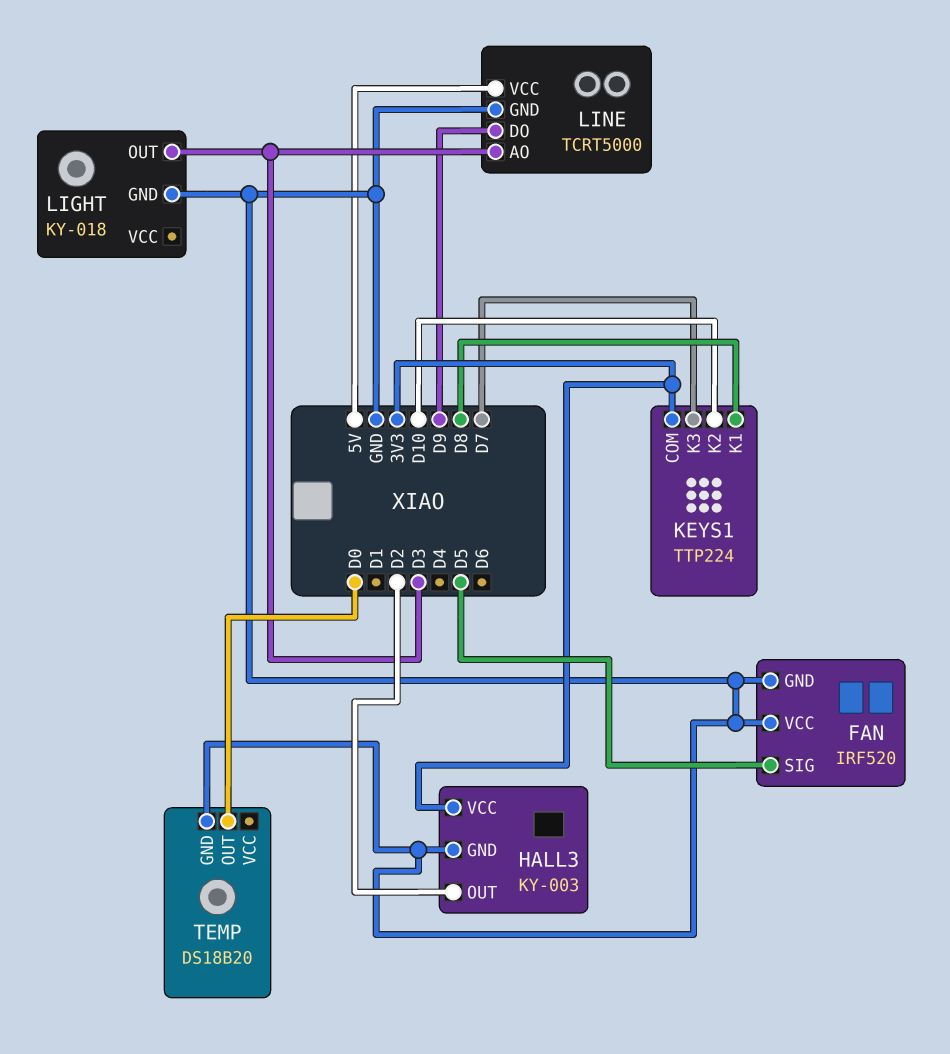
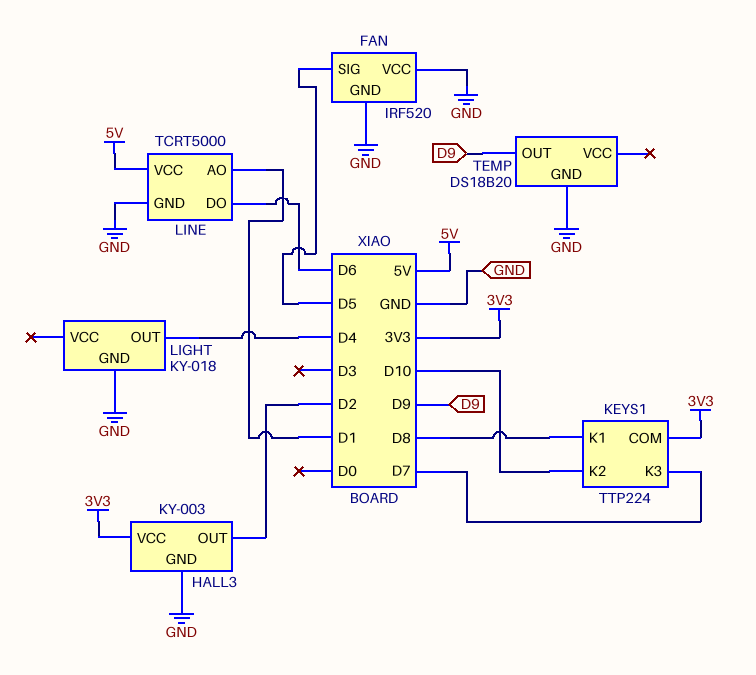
LIGHT pin OUT: D3 -> D4
LINE pin AO: D3 -> D1
LINE pin DO: D9 -> D6
TEMP pin OUT: D0 -> D9

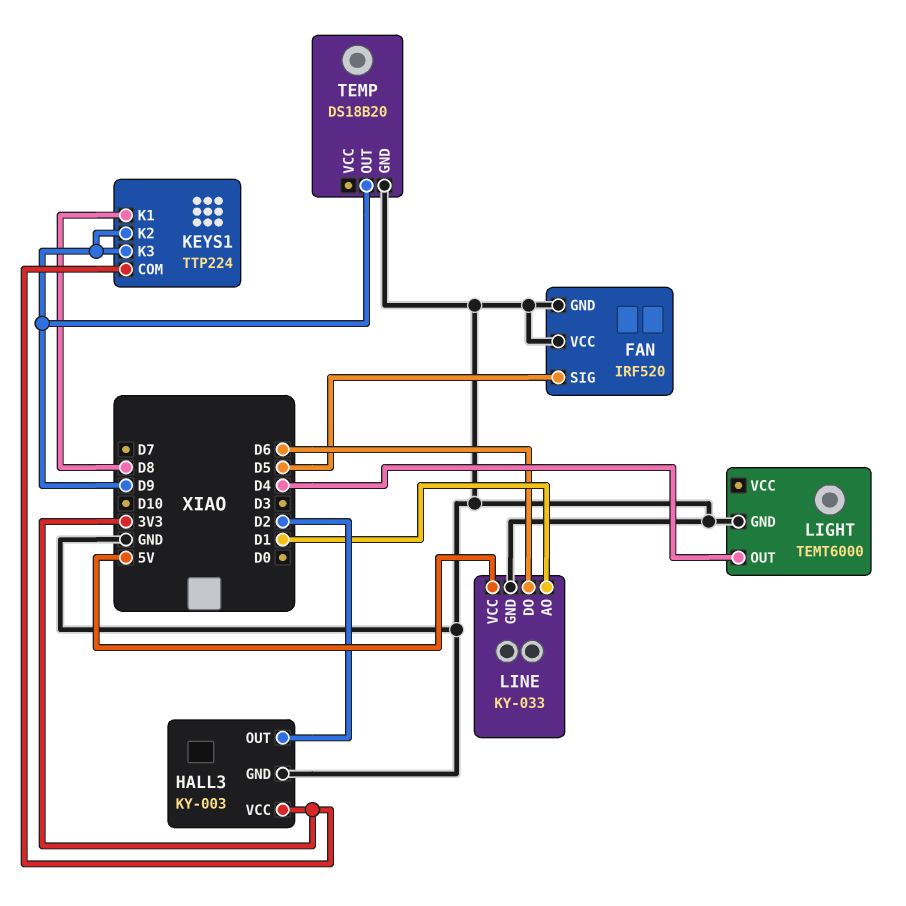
KEYS1 pin K2: D10 -> D9
KEYS1 pin K3: D7 -> D9
LIGHT: KY-018 -> TEMT6000
LINE: TCRT5000 -> KY-033

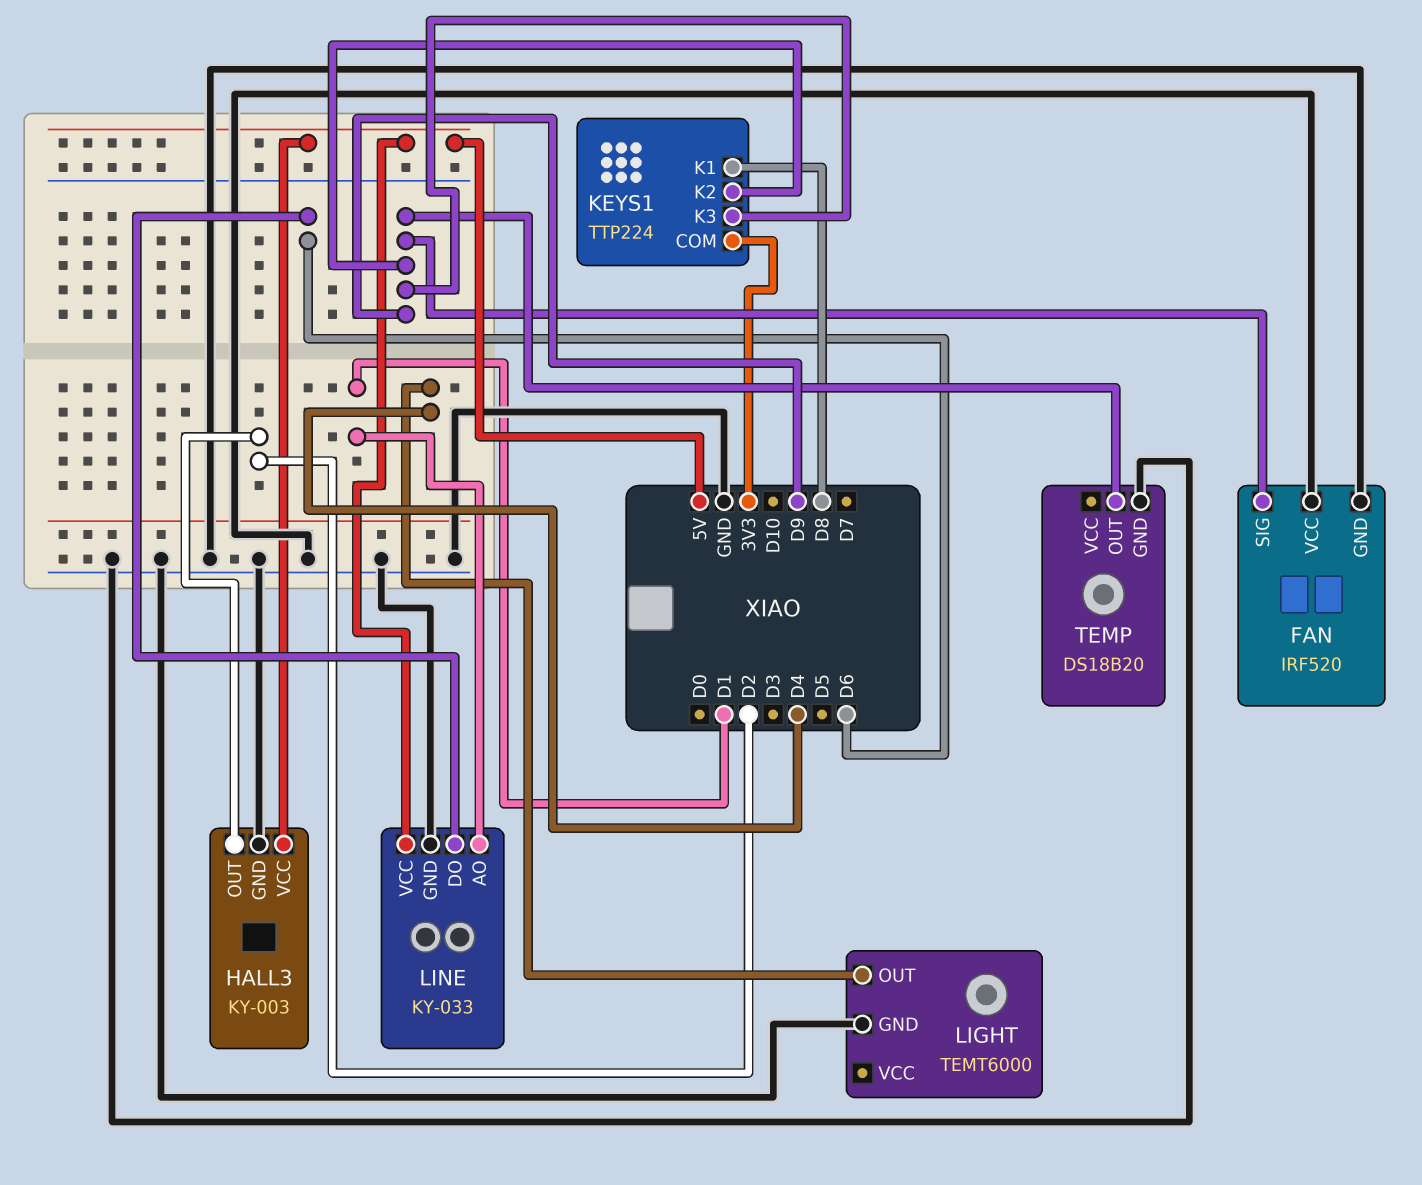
FAN pin SIG: D5 -> D9
HALL3 pin VCC: 3V3 -> 5V

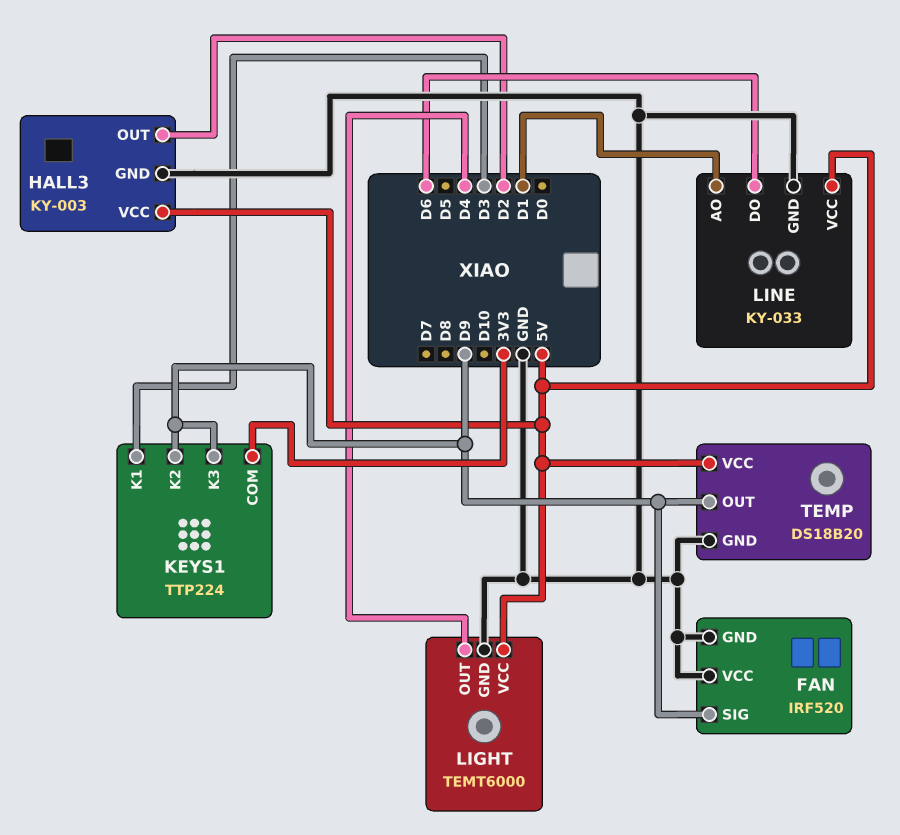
KEYS1 pin K1: D8 -> D3
LIGHT pin VCC: none -> 5V
TEMP pin VCC: none -> 5V

